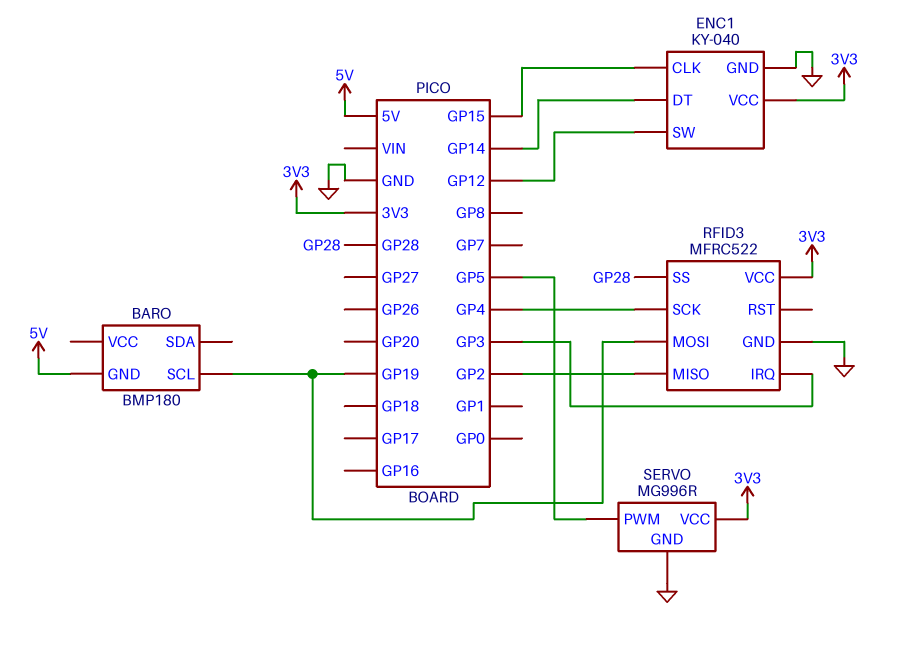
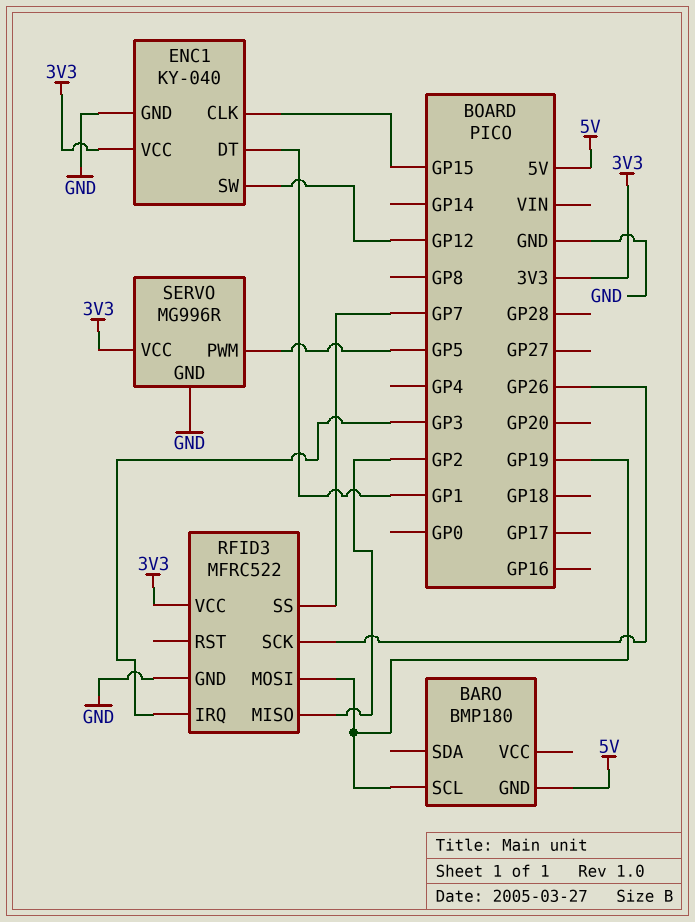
ENC1 pin DT: GP14 -> GP1
RFID3 pin SCK: GP4 -> GP26
RFID3 pin SS: GP28 -> GP7

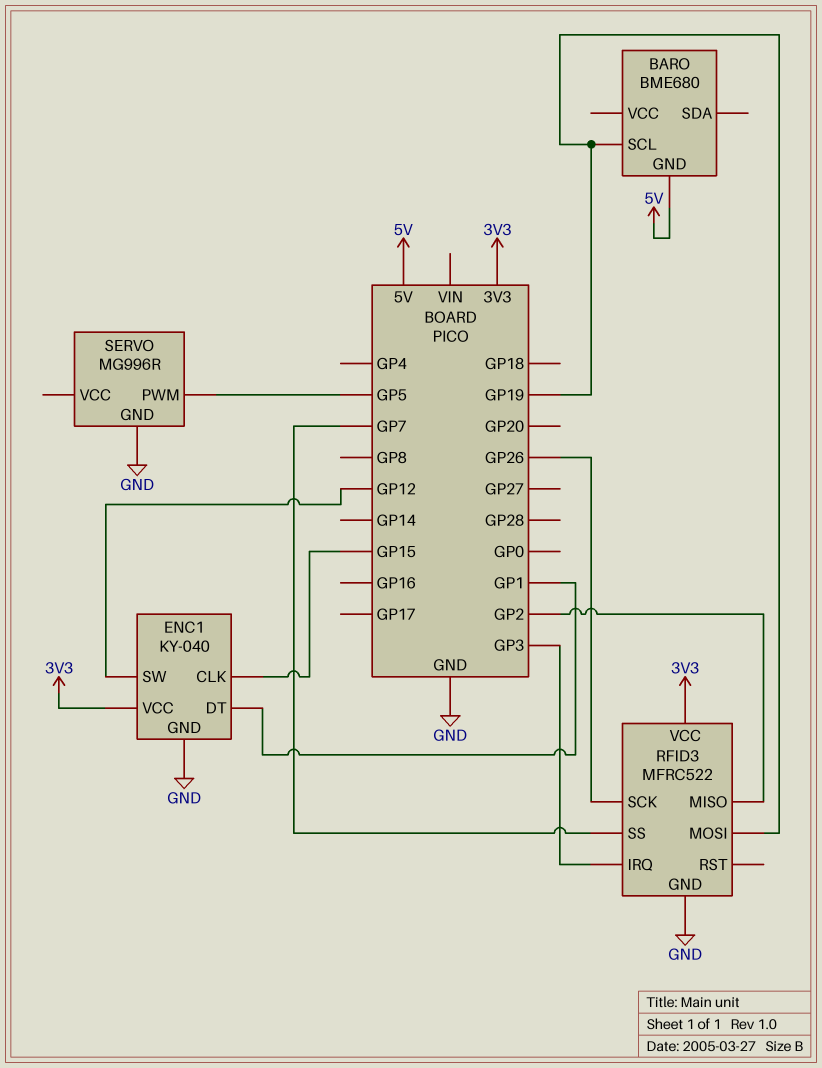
BARO: BMP180 -> BME680
SERVO pin VCC: 3V3 -> none

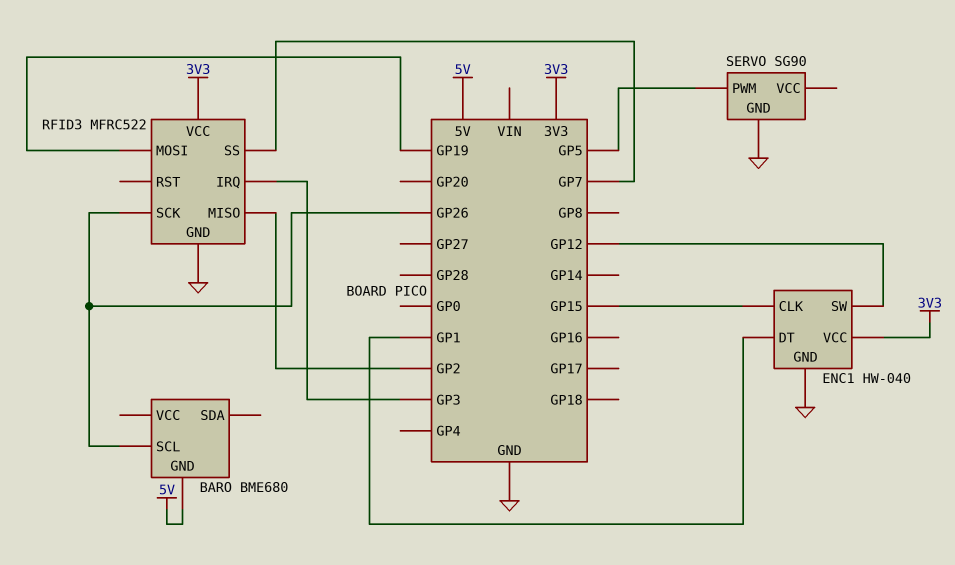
BARO pin SCL: GP19 -> GP26
ENC1: KY-040 -> HW-040
SERVO: MG996R -> SG90

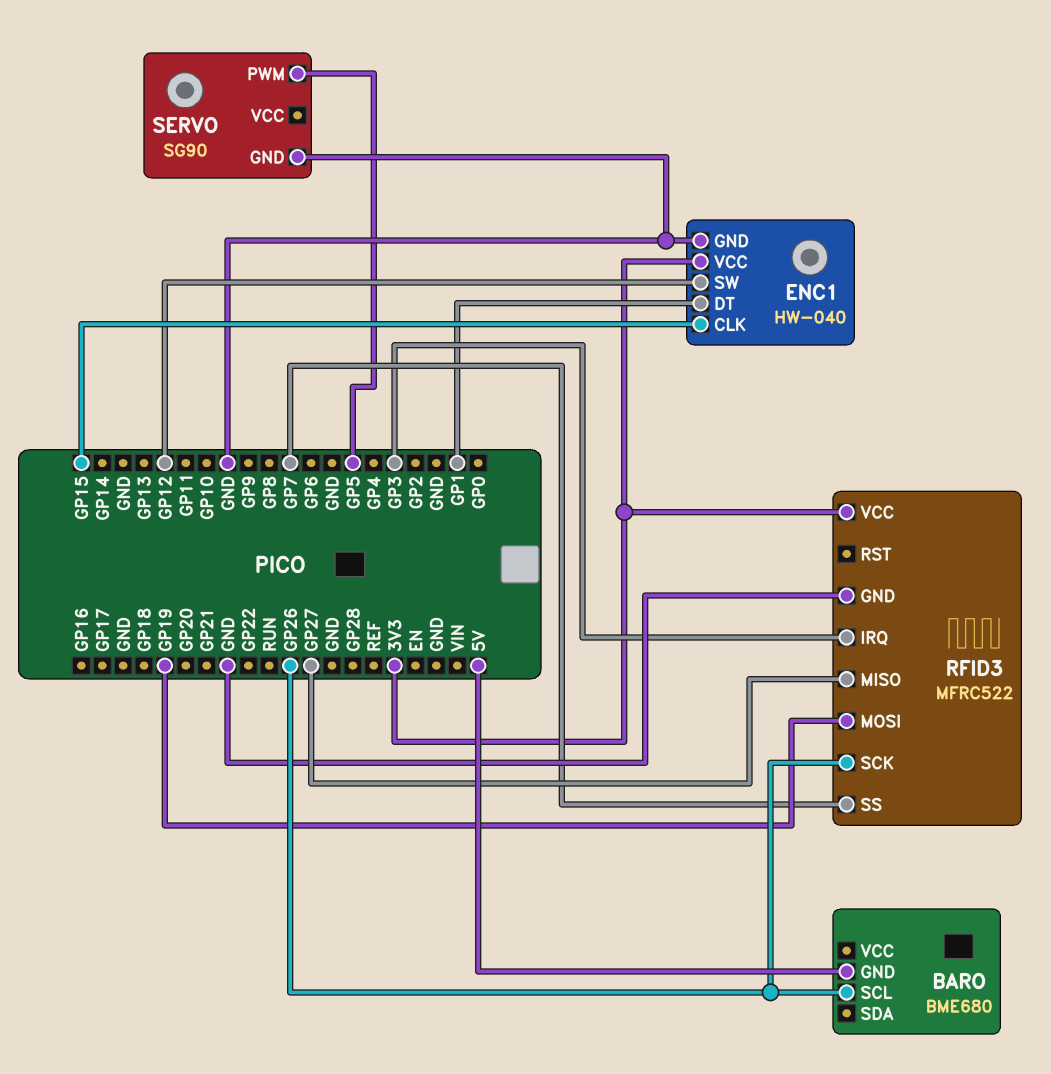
RFID3 pin MISO: GP2 -> GP27

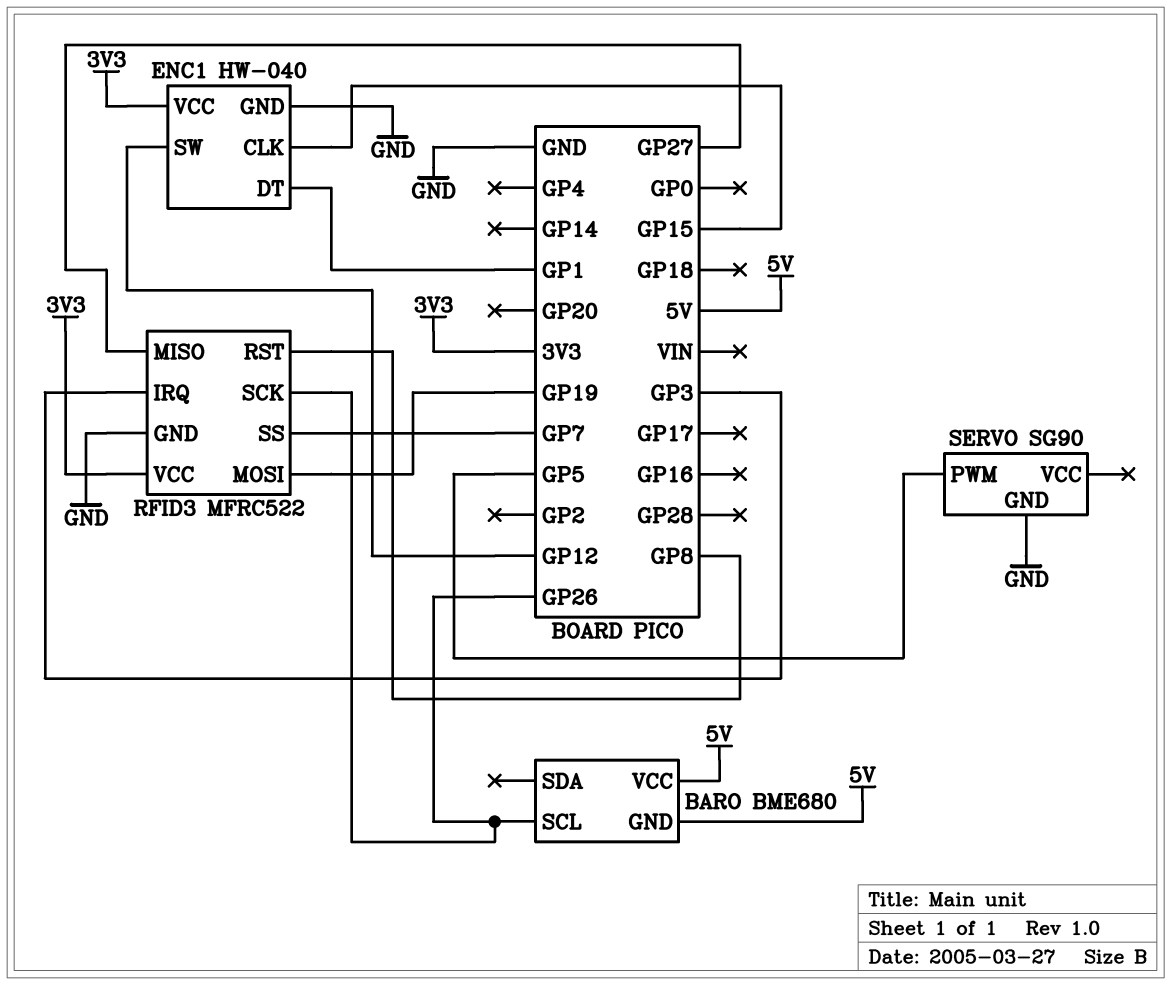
BARO pin VCC: none -> 5V
RFID3 pin RST: none -> GP8

